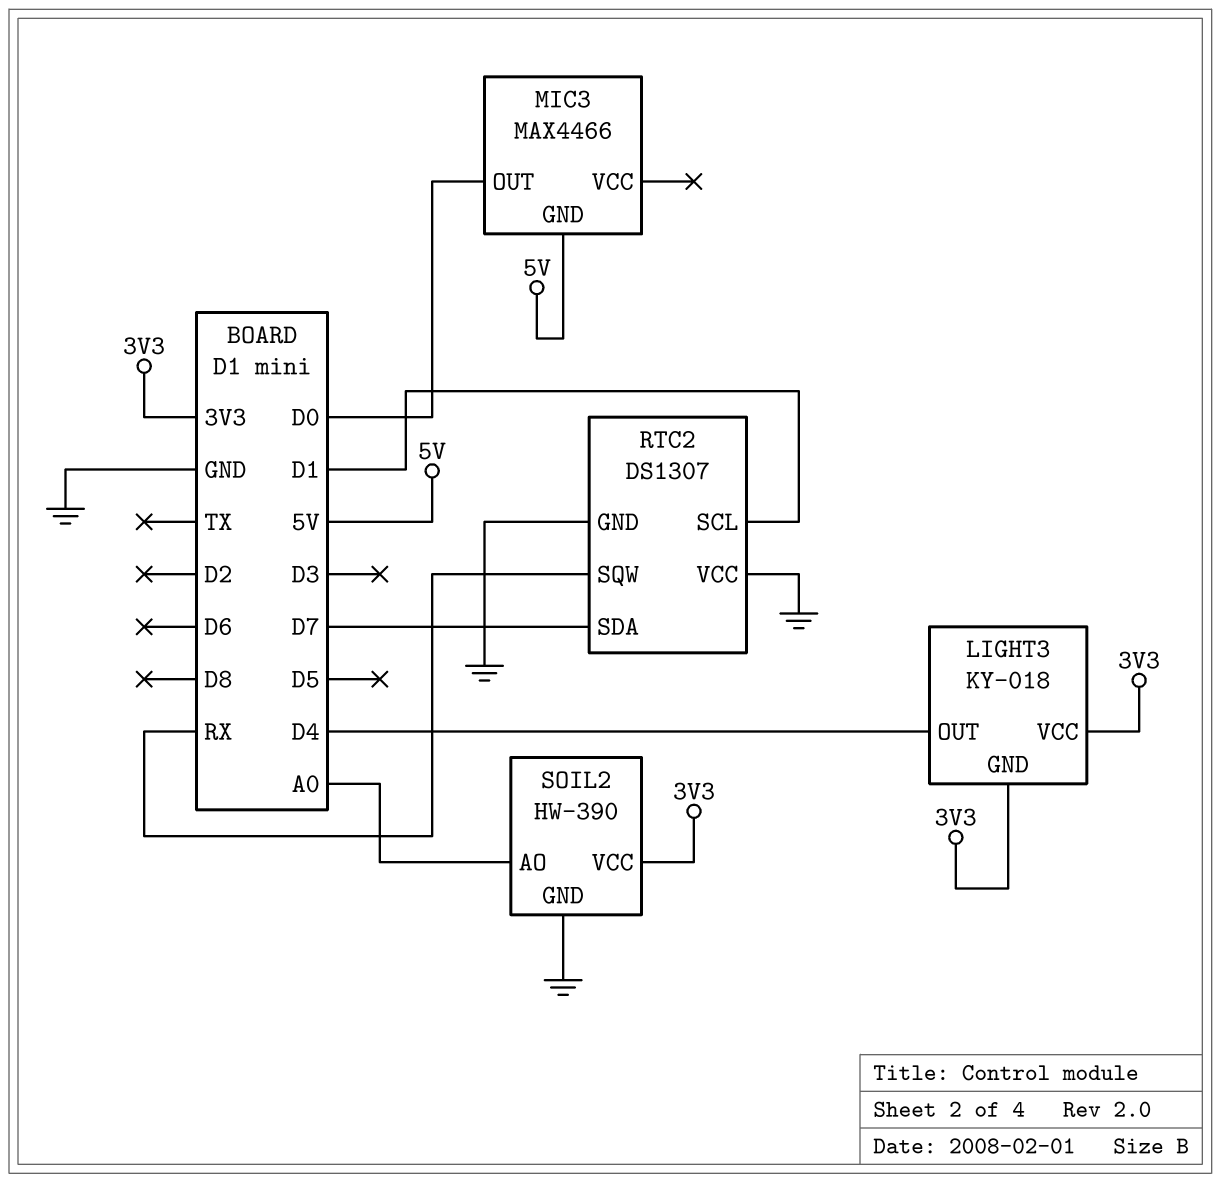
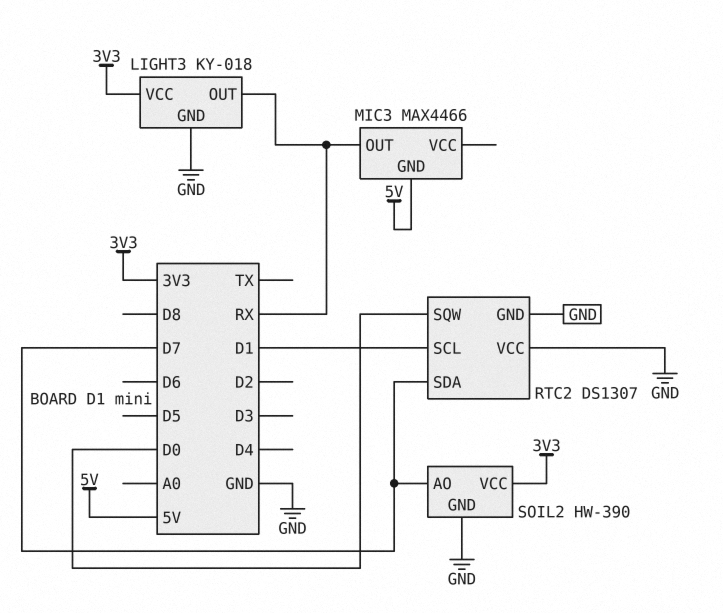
LIGHT3 pin GND: 3V3 -> GND
LIGHT3 pin OUT: D4 -> RX
MIC3 pin OUT: D0 -> RX
RTC2 pin SQW: RX -> D0
SOIL2 pin AO: A0 -> D7

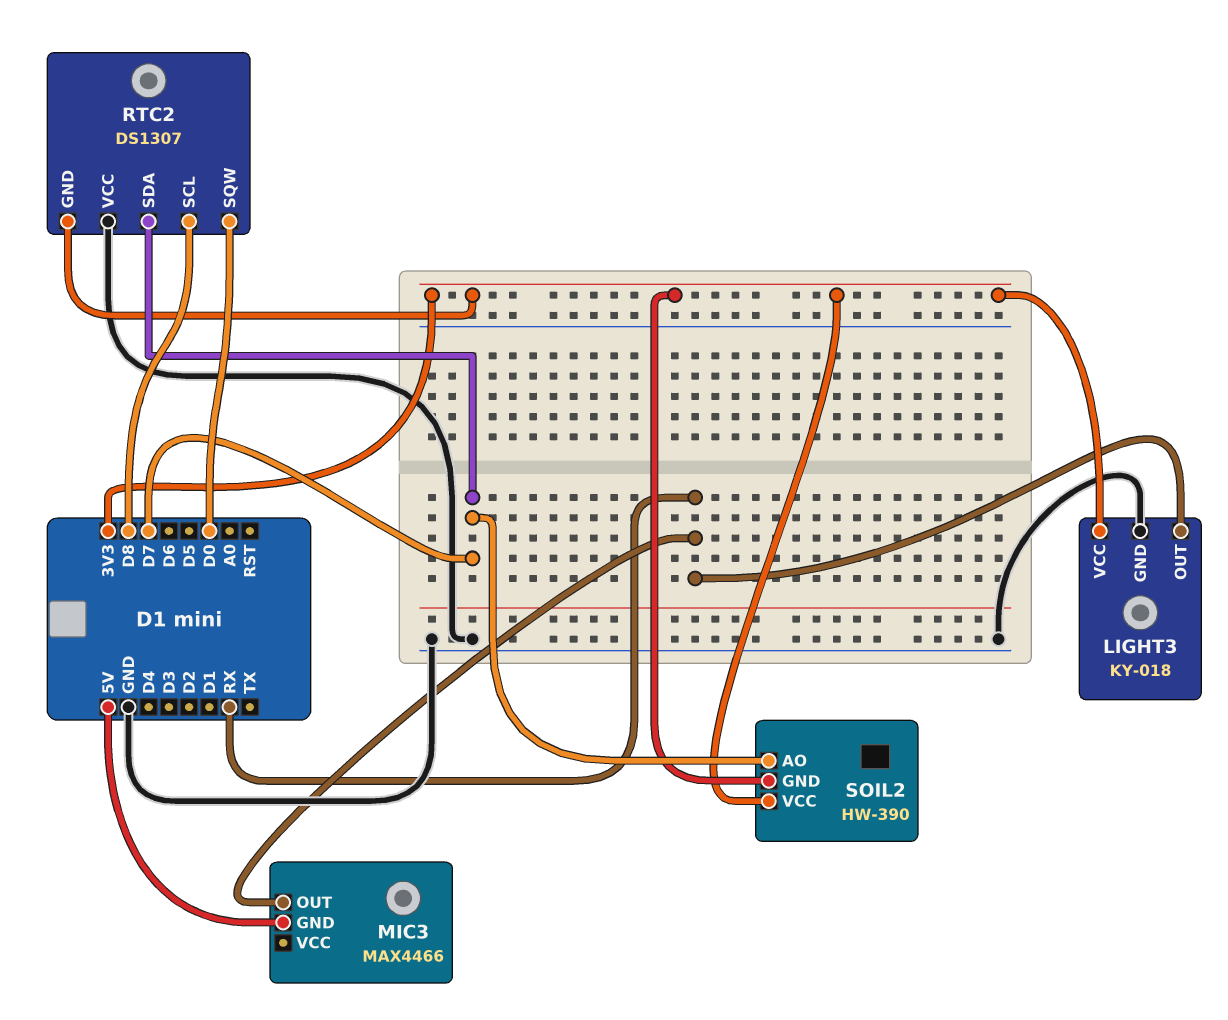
RTC2 pin GND: GND -> 3V3
RTC2 pin SCL: D1 -> D8
SOIL2 pin GND: GND -> 3V3

